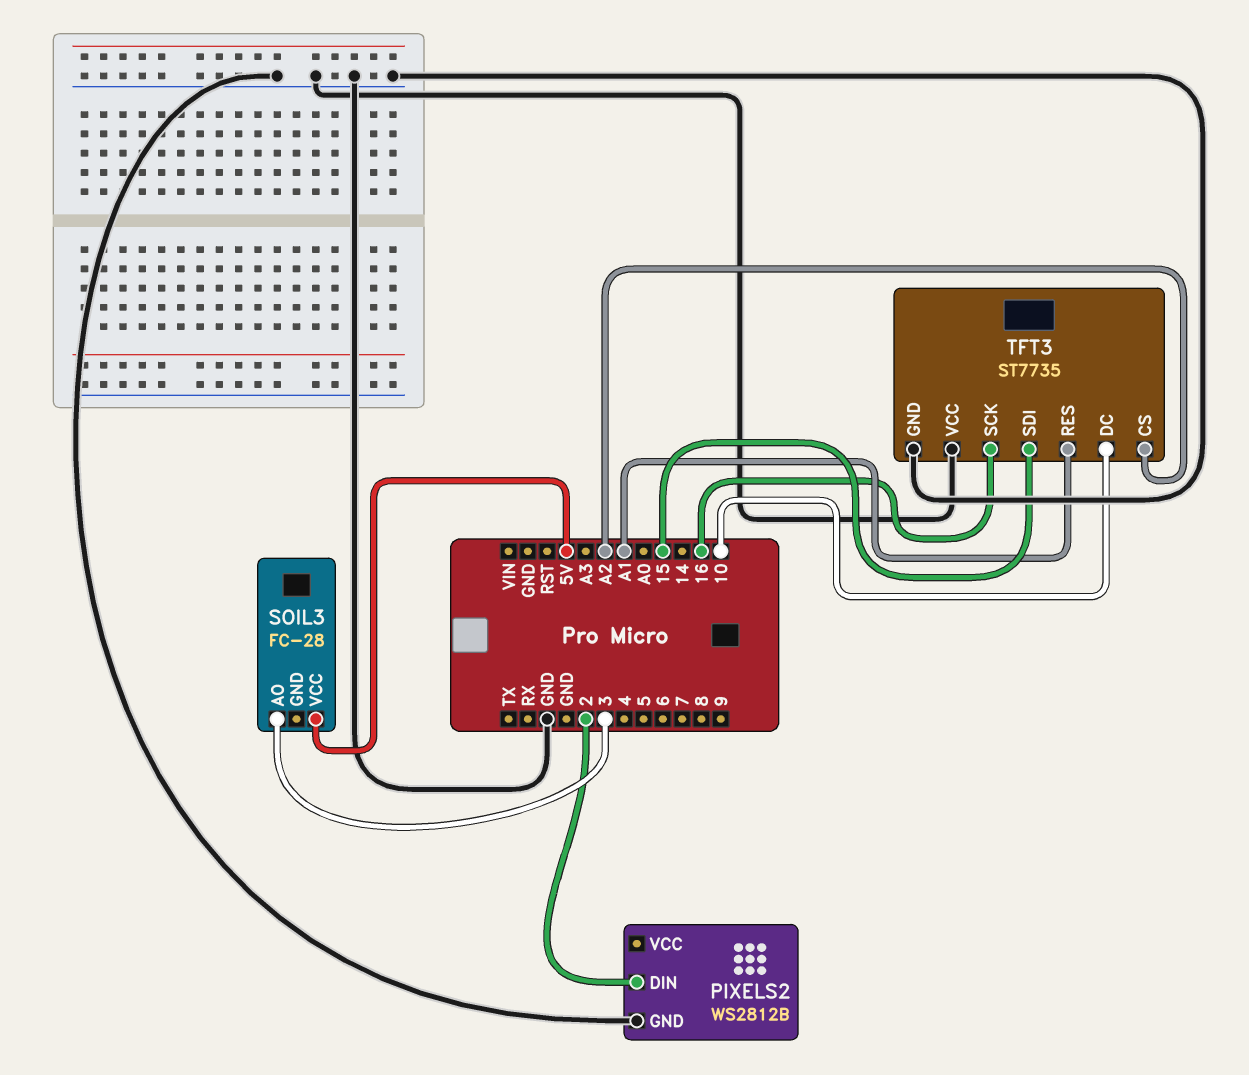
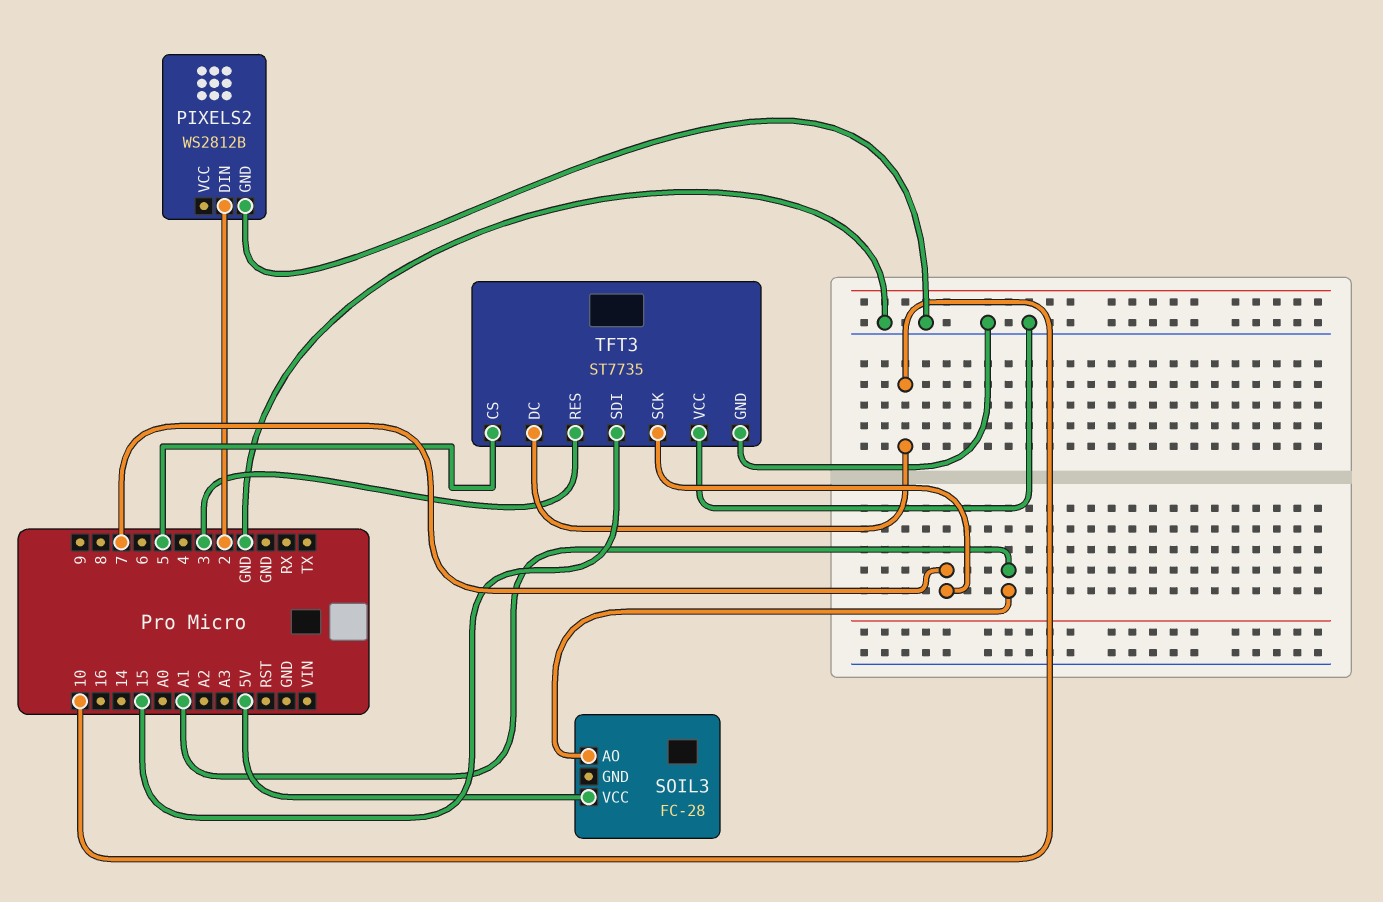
SOIL3 pin AO: 3 -> A1
TFT3 pin CS: A2 -> 5
TFT3 pin RES: A1 -> 3
TFT3 pin SCK: 16 -> 7

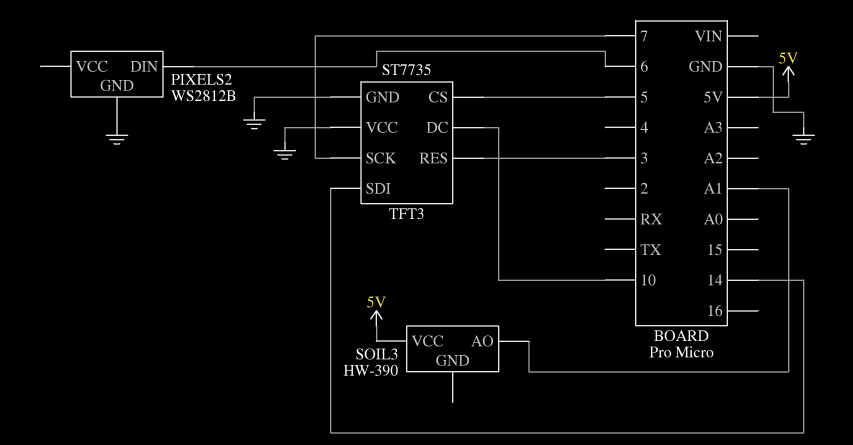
PIXELS2 pin DIN: 2 -> 6
SOIL3: FC-28 -> HW-390
TFT3 pin SDI: 15 -> 14

